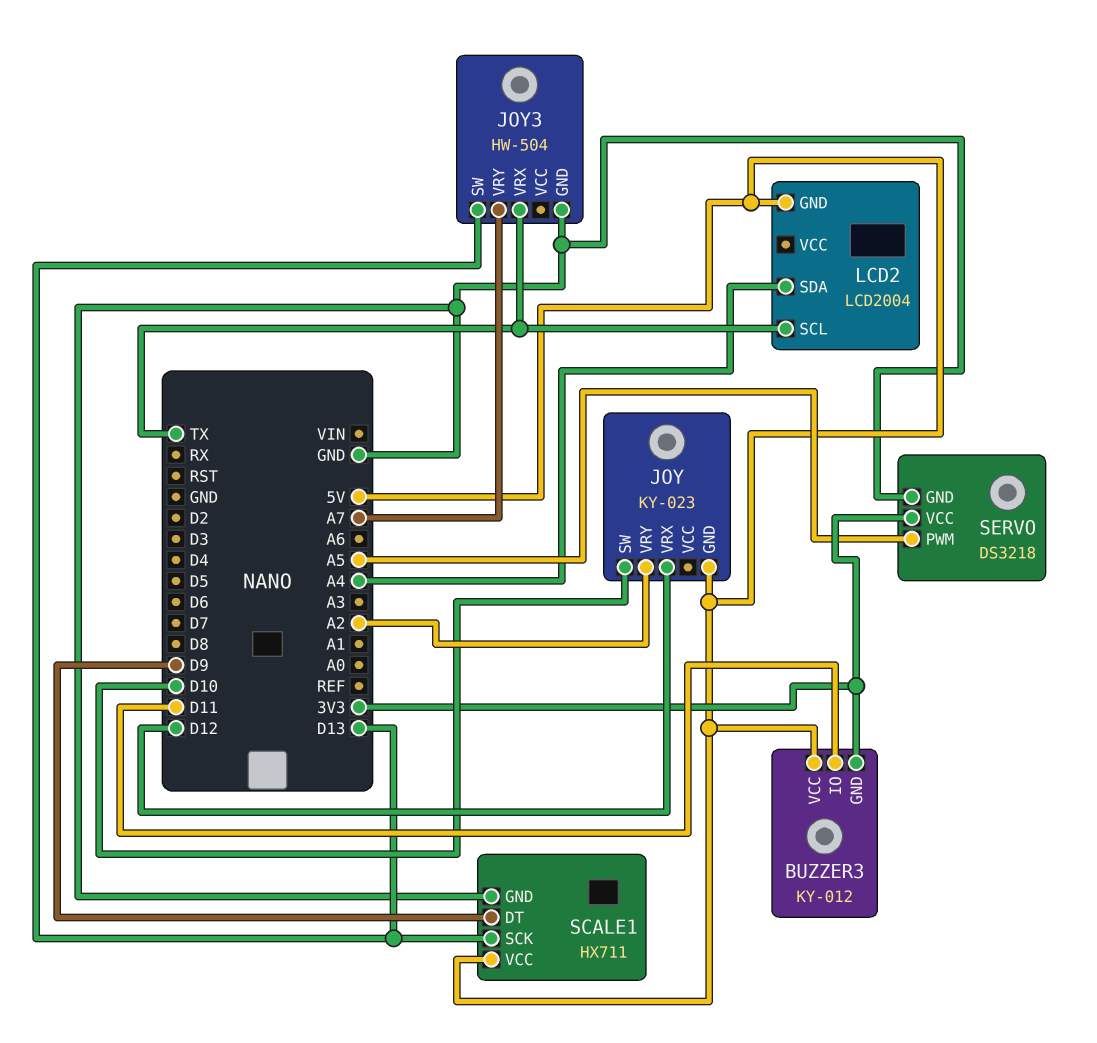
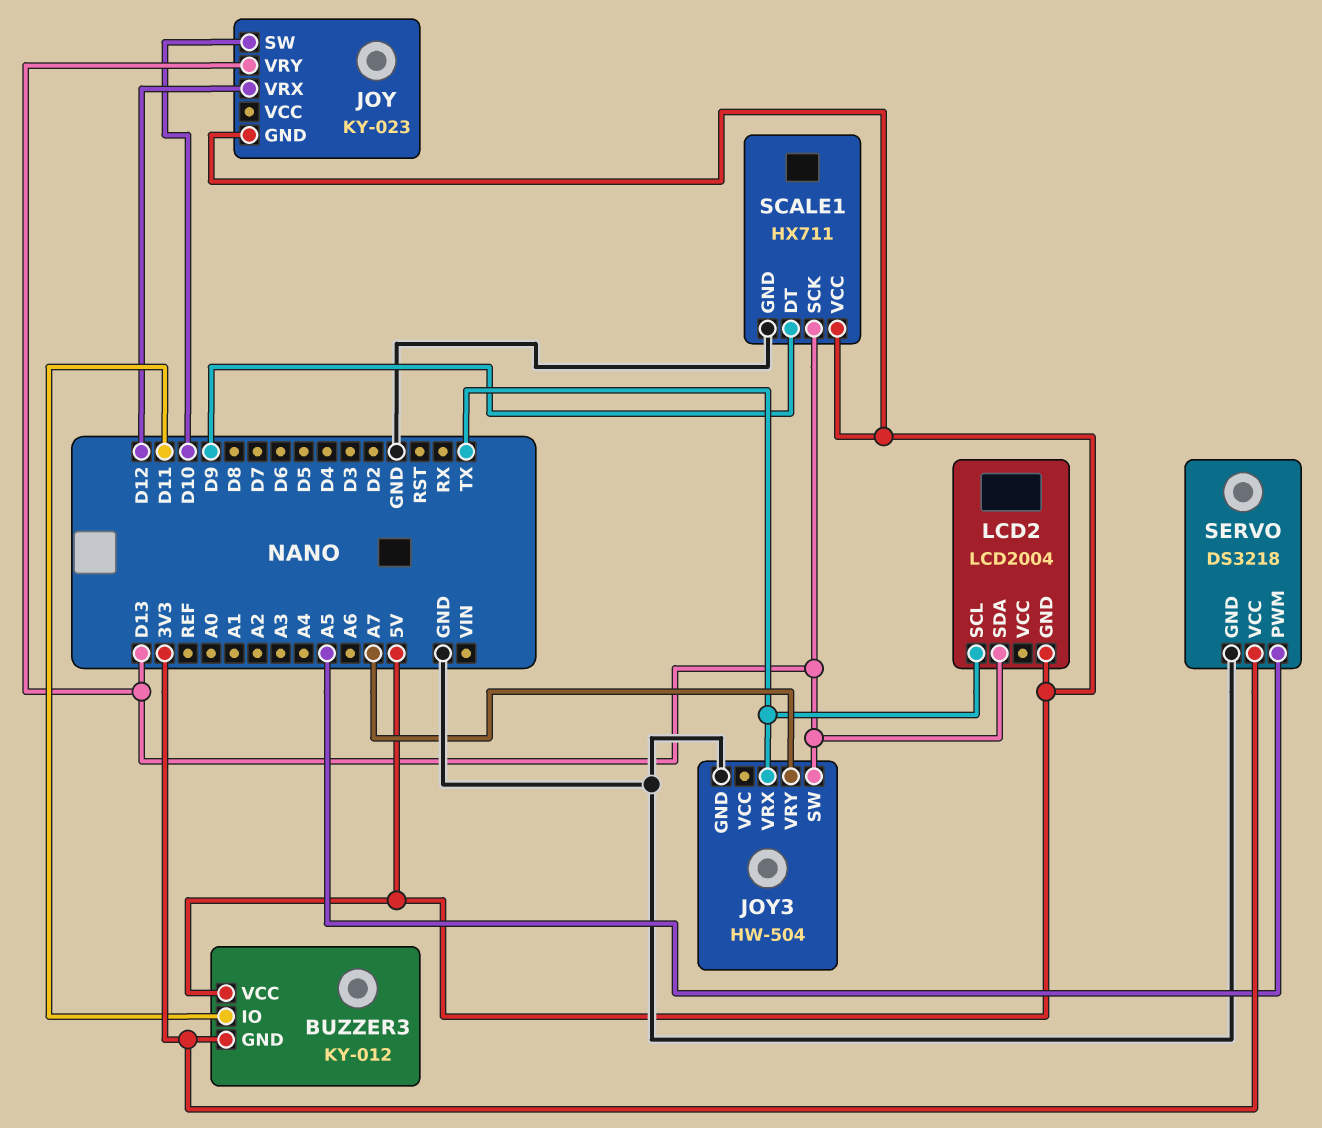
JOY pin VRY: A2 -> D13
LCD2 pin SDA: A4 -> D13

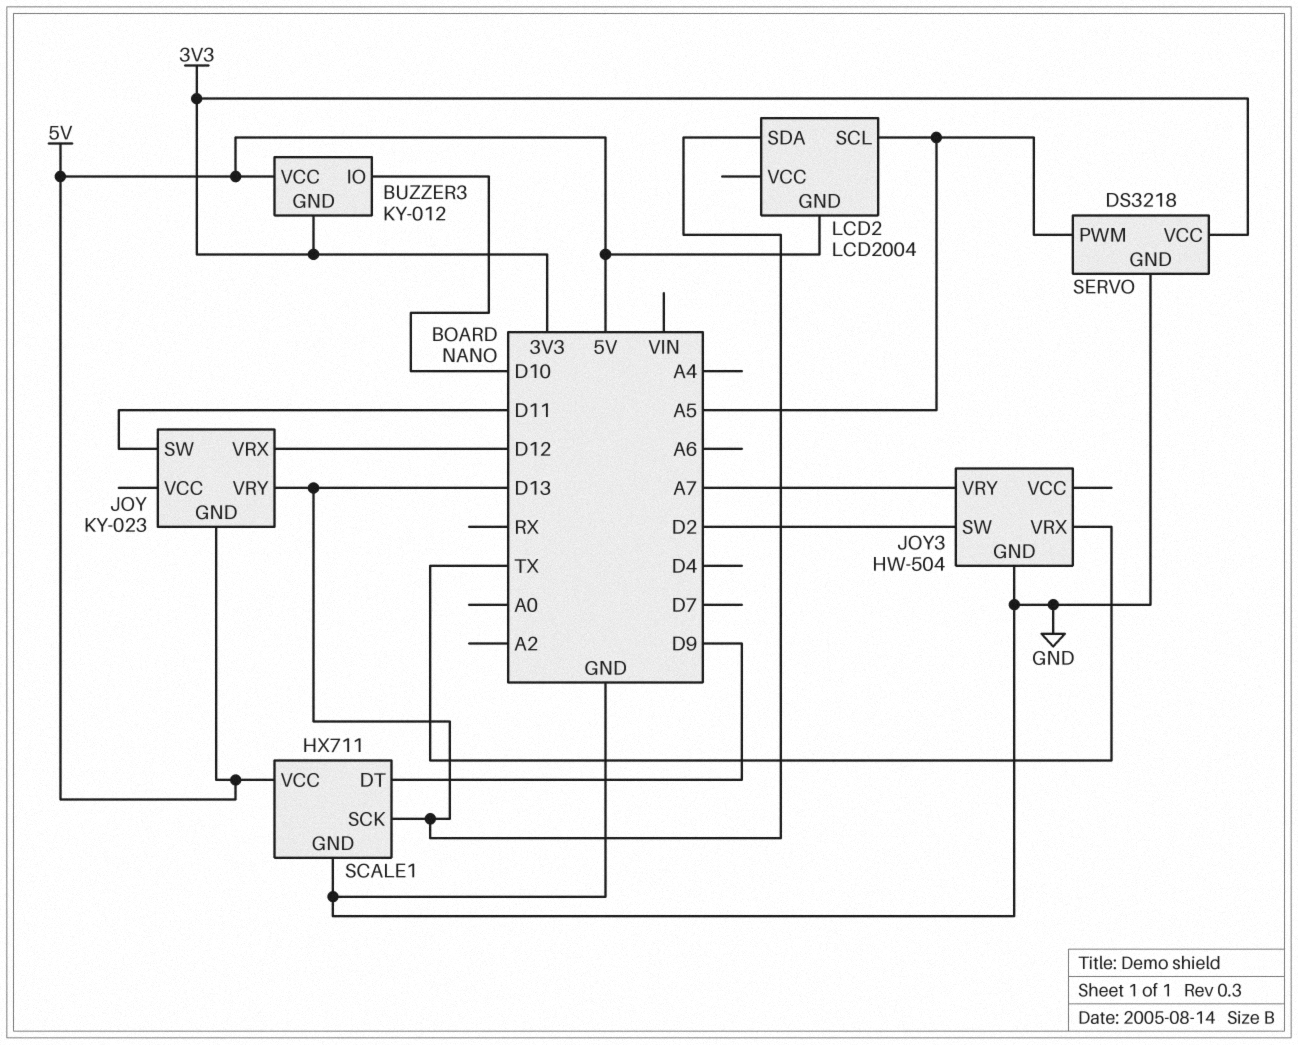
BUZZER3 pin IO: D11 -> D10
JOY pin SW: D10 -> D11
JOY3 pin SW: D13 -> D2
LCD2 pin SCL: TX -> A5

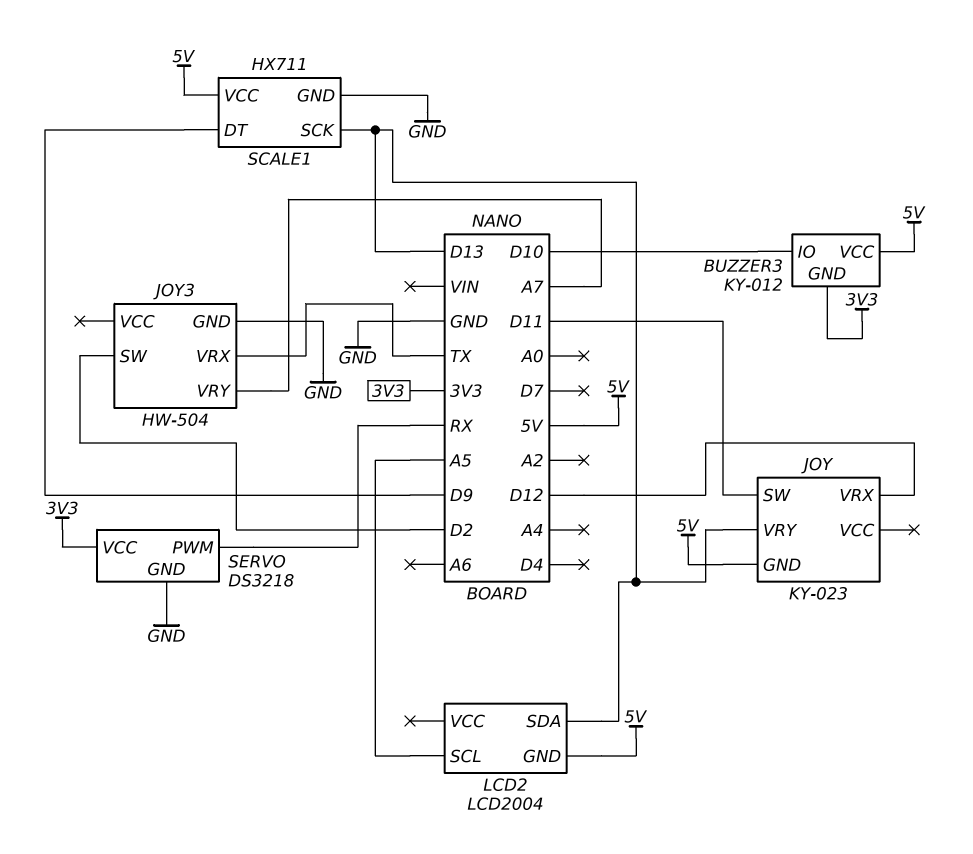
SERVO pin PWM: A5 -> RX

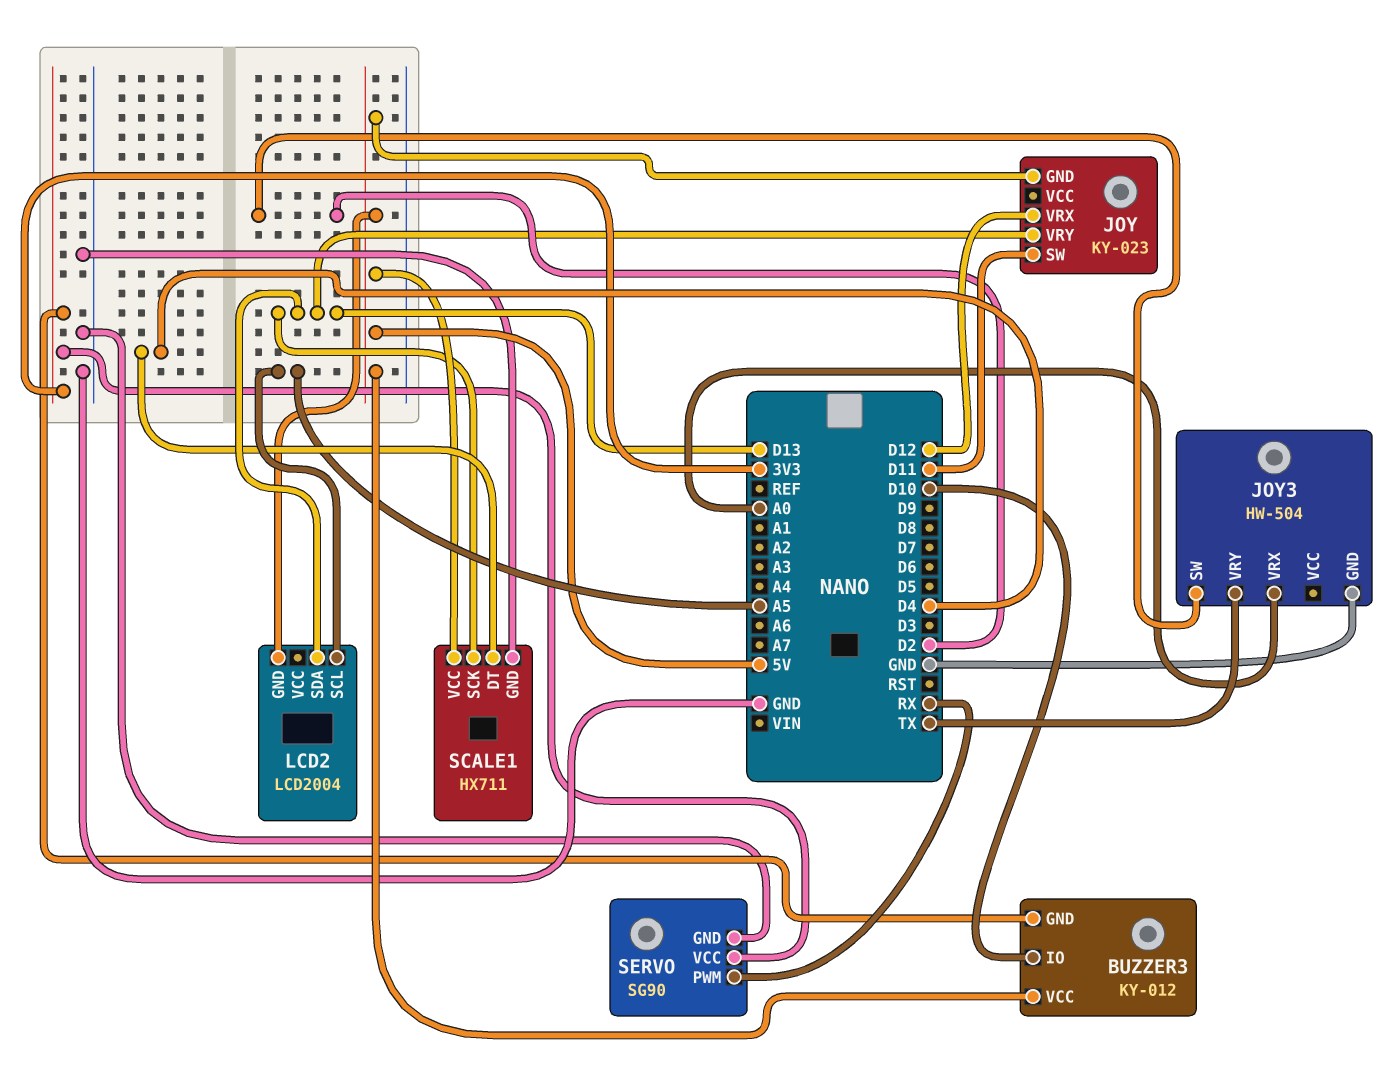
JOY3 pin VRX: TX -> A0
JOY3 pin VRY: A7 -> TX
SCALE1 pin DT: D9 -> D4
SERVO: DS3218 -> SG90

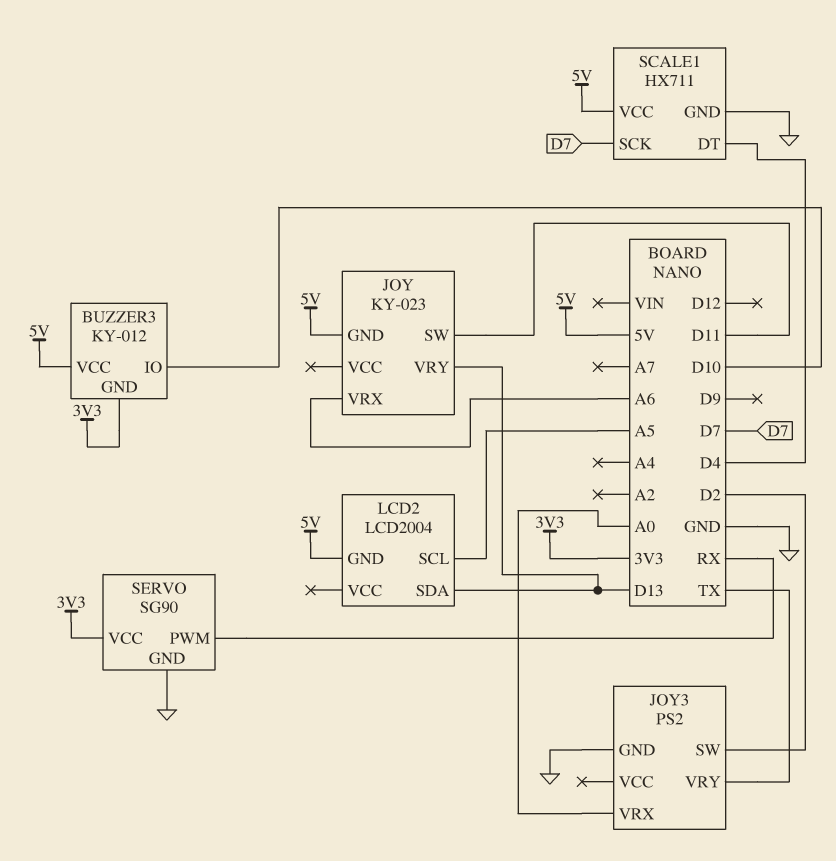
JOY pin VRX: D12 -> A6
JOY3: HW-504 -> PS2
SCALE1 pin SCK: D13 -> D7

